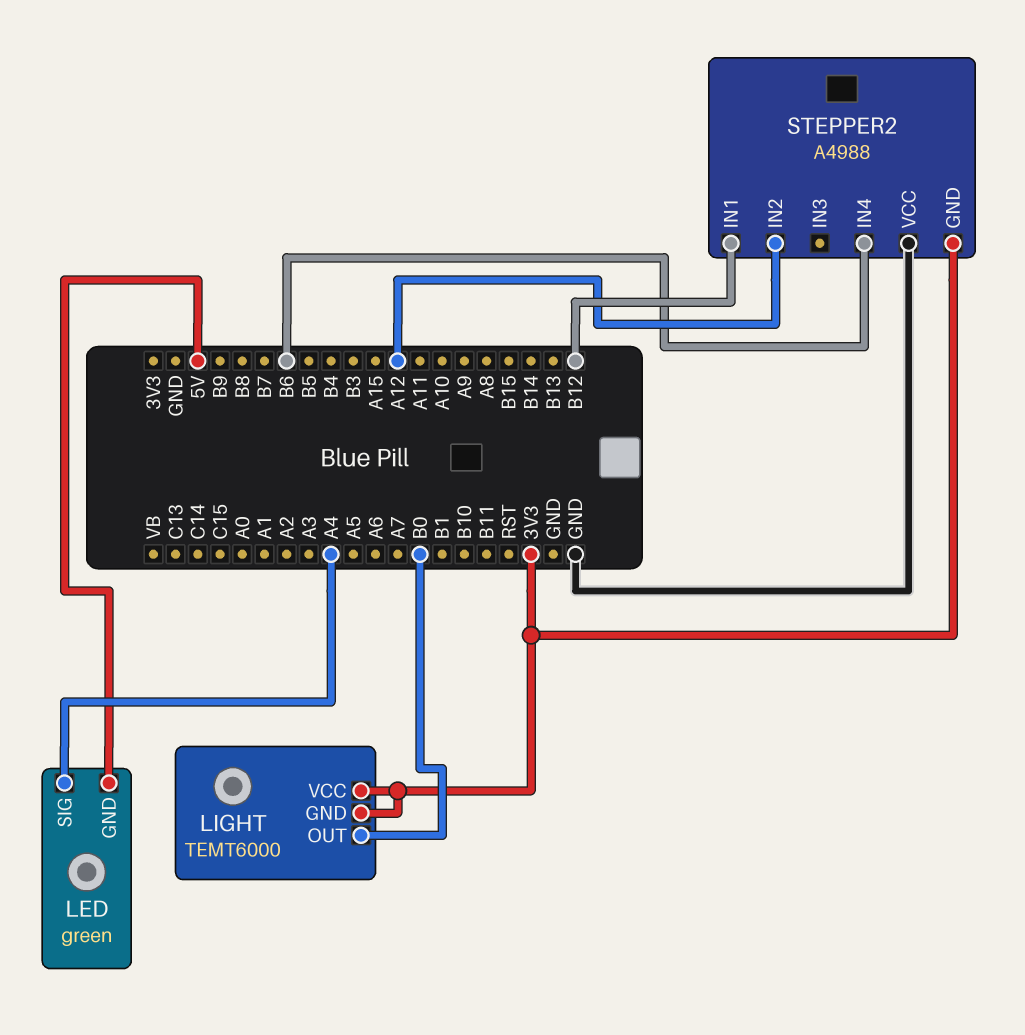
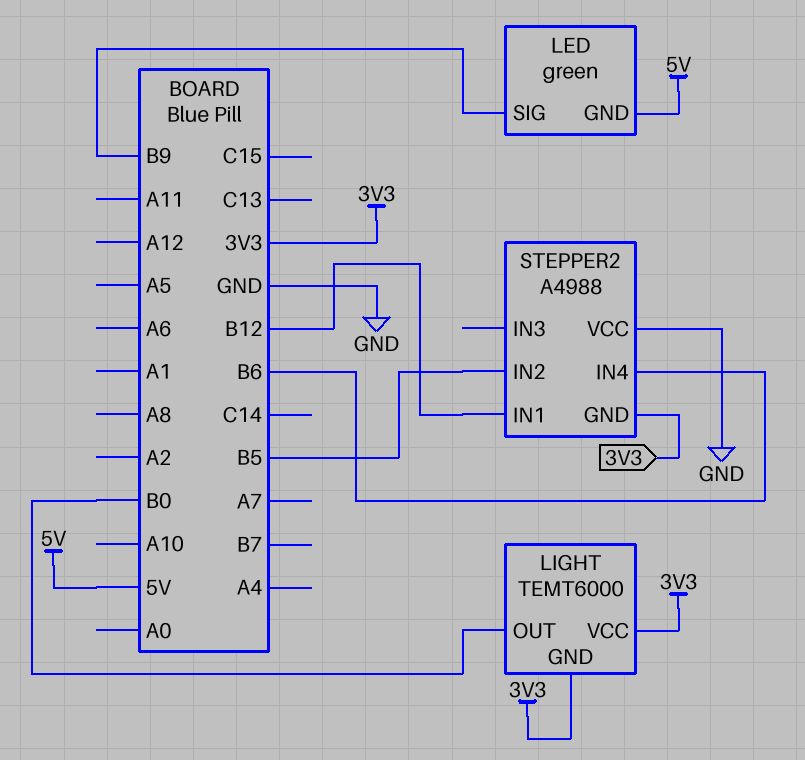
LED pin SIG: A4 -> B9
STEPPER2 pin IN2: A12 -> B5

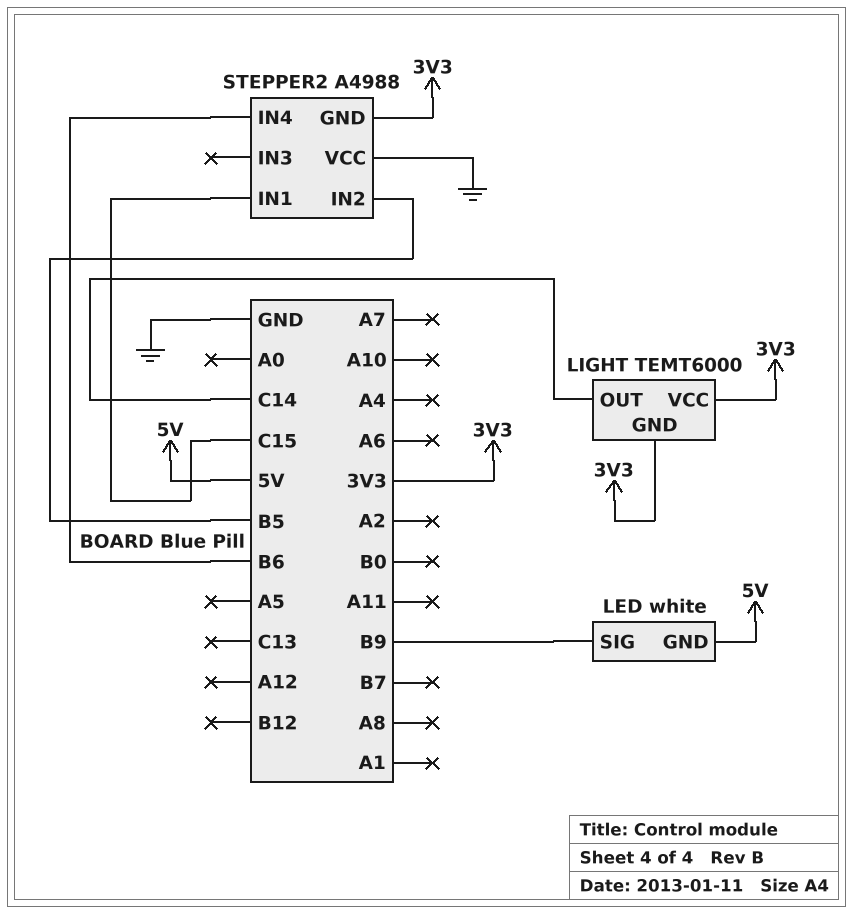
LED: green -> white
LIGHT pin OUT: B0 -> C14
STEPPER2 pin IN1: B12 -> C15

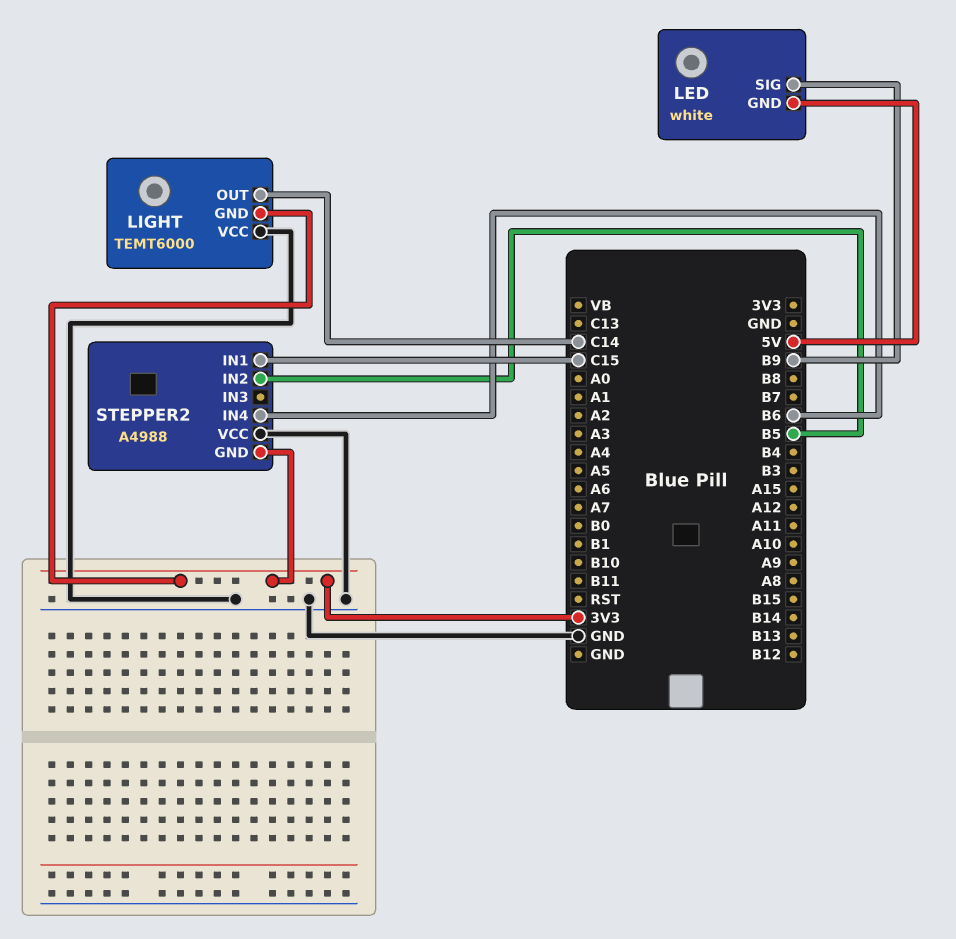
LIGHT pin VCC: 3V3 -> GND

